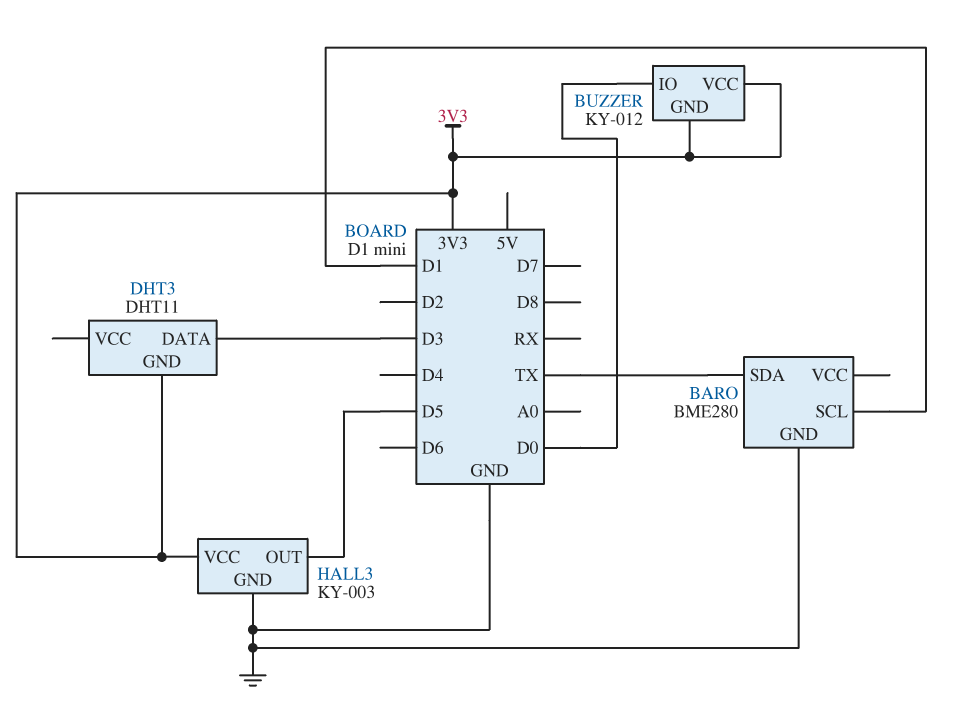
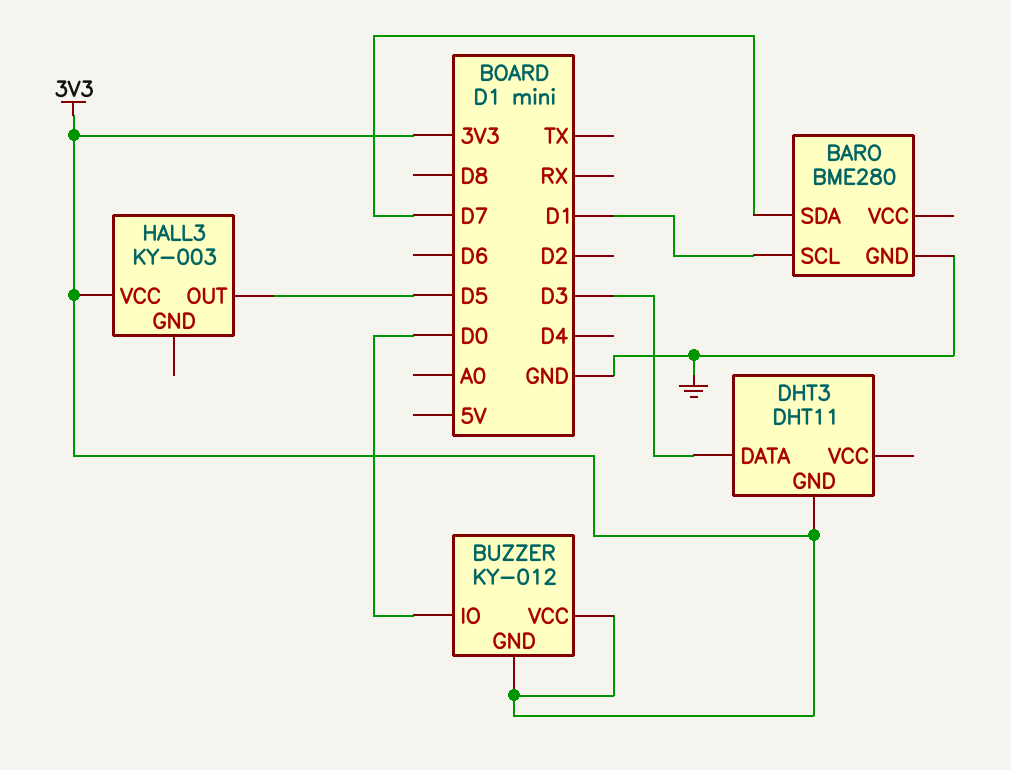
BARO pin SDA: TX -> D7
HALL3 pin GND: GND -> none

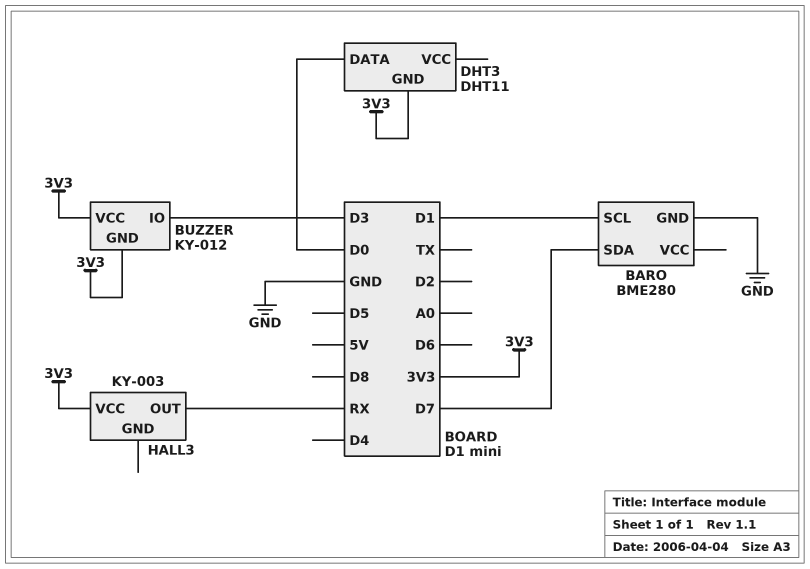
BUZZER pin IO: D0 -> D3
DHT3 pin DATA: D3 -> D0
HALL3 pin OUT: D5 -> RX

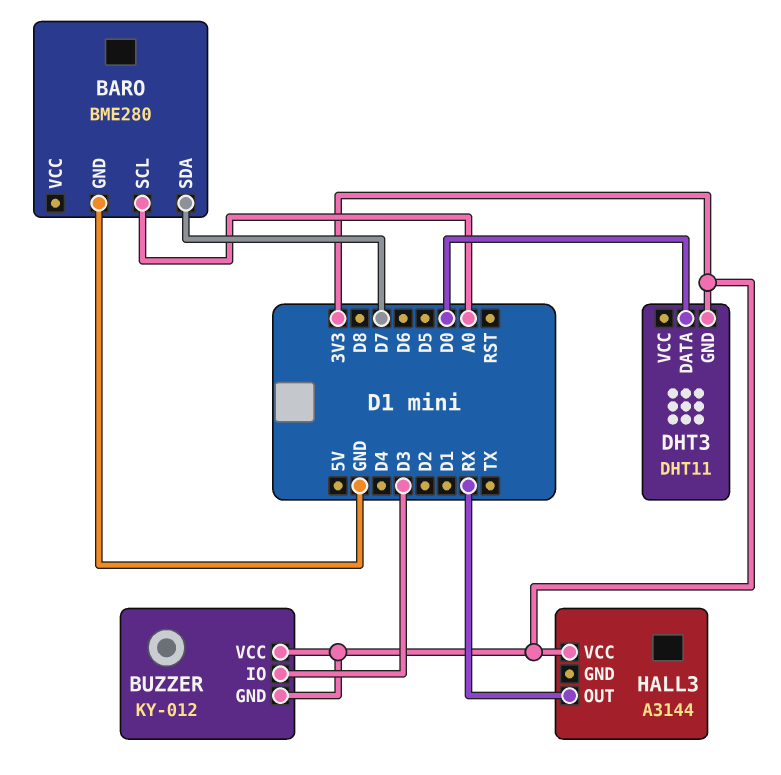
BARO pin SCL: D1 -> A0
HALL3: KY-003 -> A3144

